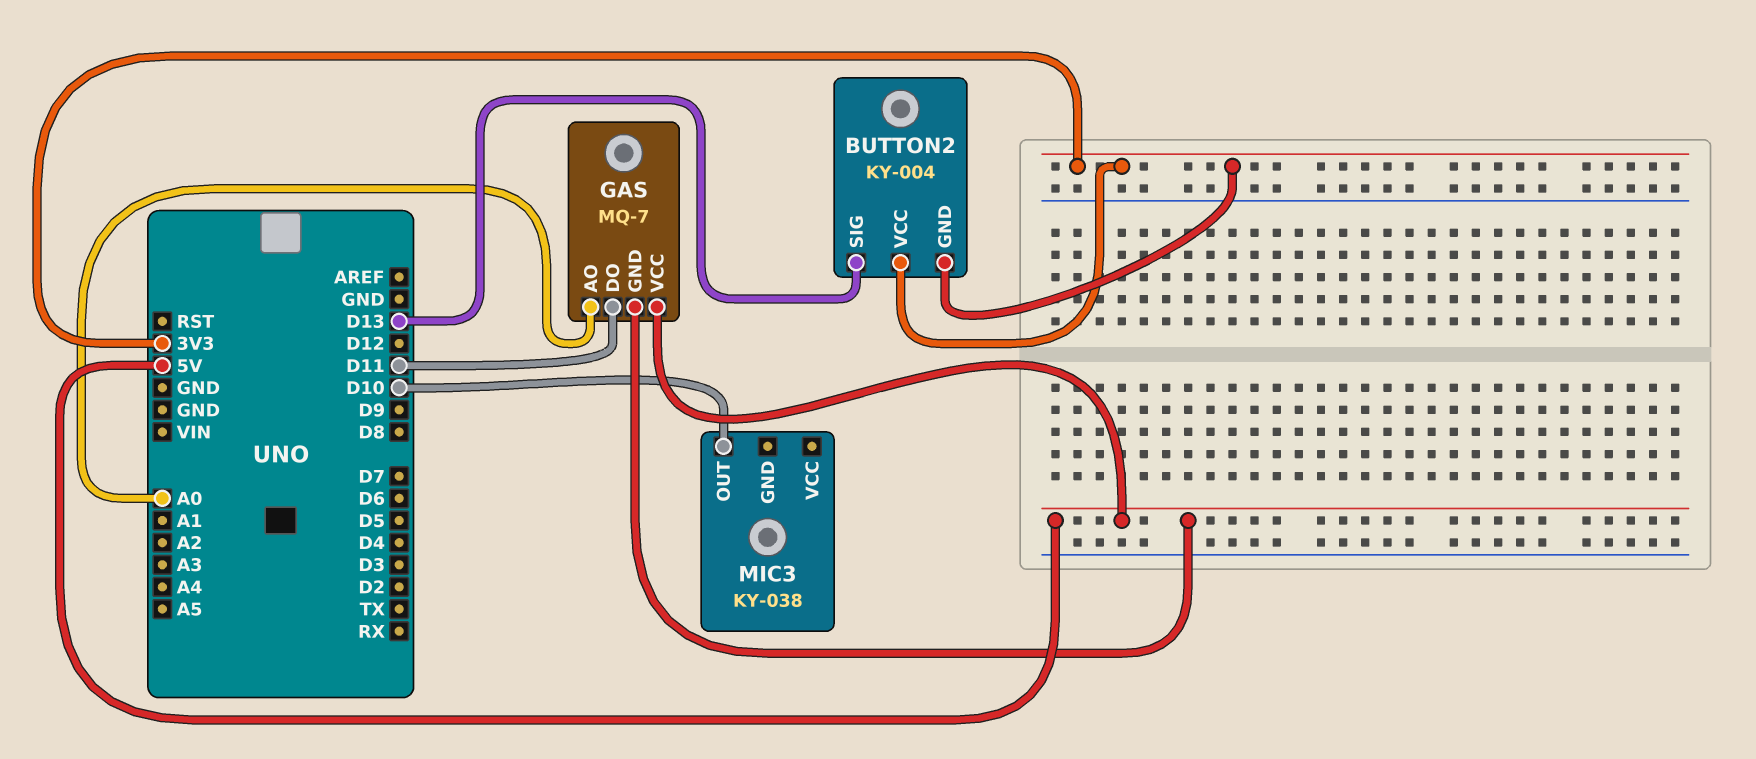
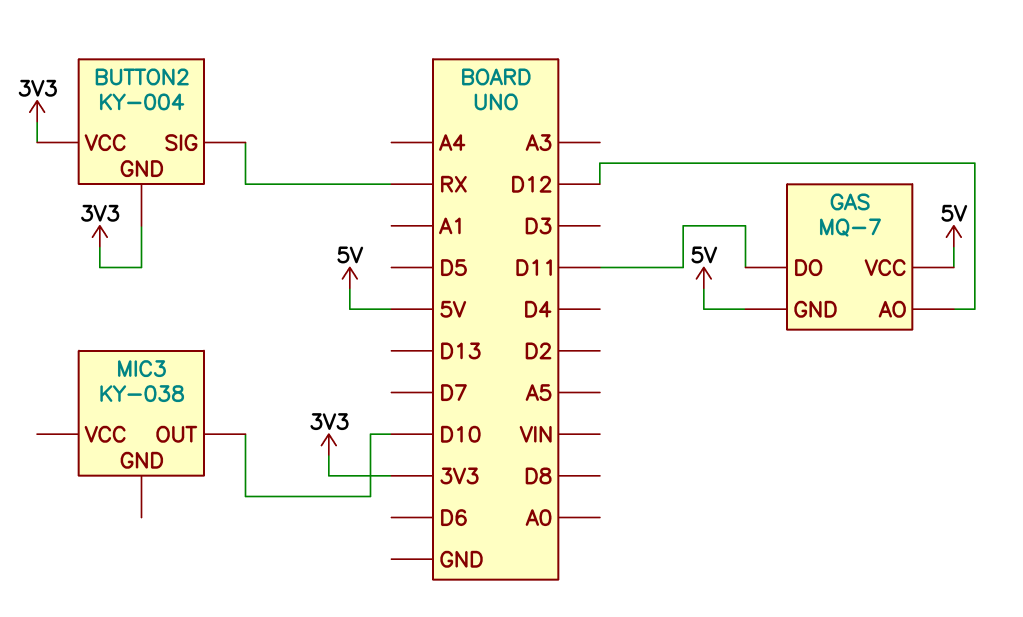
BUTTON2 pin SIG: D13 -> RX
GAS pin AO: A0 -> D12

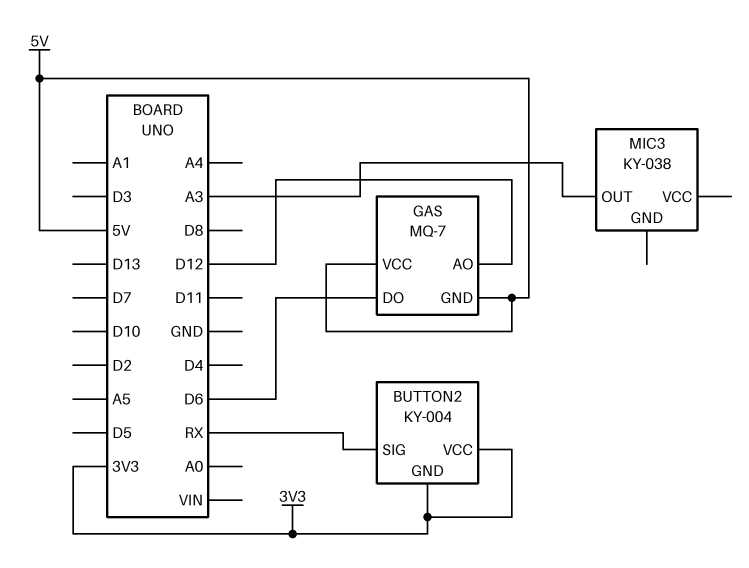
GAS pin DO: D11 -> D6
MIC3 pin OUT: D10 -> A3

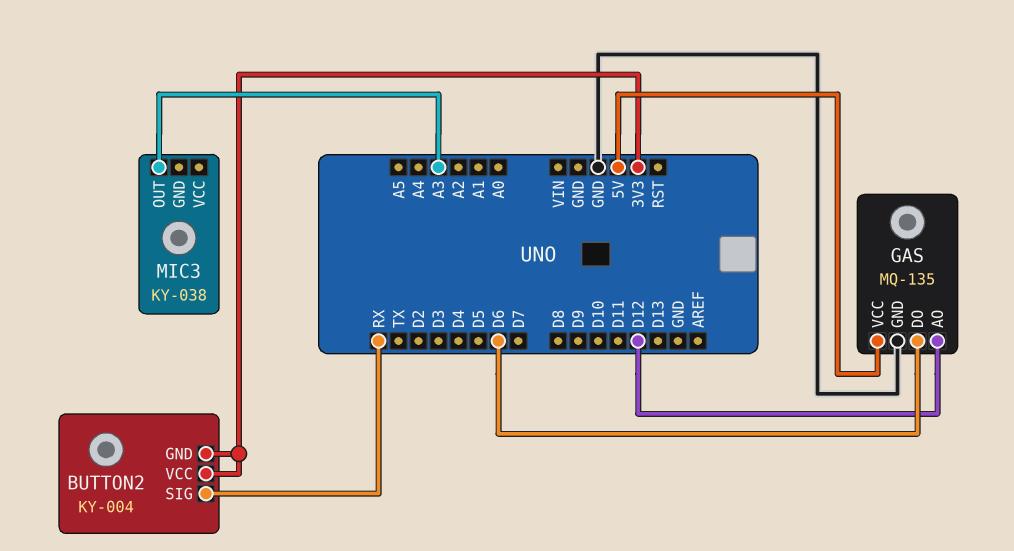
GAS: MQ-7 -> MQ-135
GAS pin GND: 5V -> GND

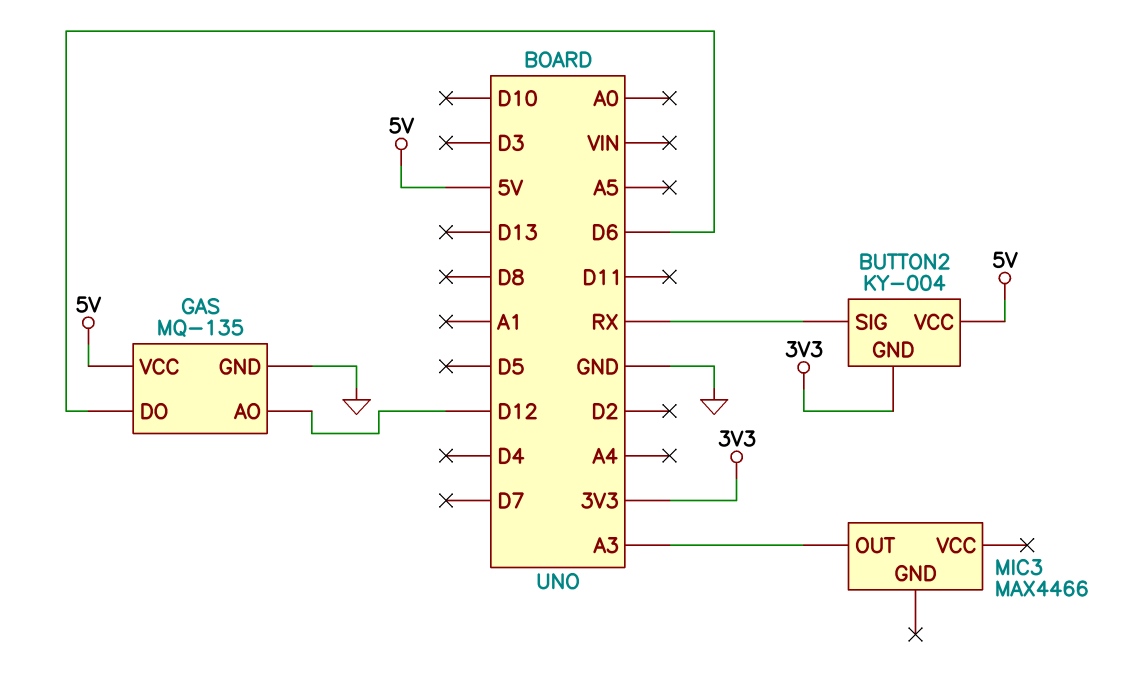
BUTTON2 pin VCC: 3V3 -> 5V
MIC3: KY-038 -> MAX4466

